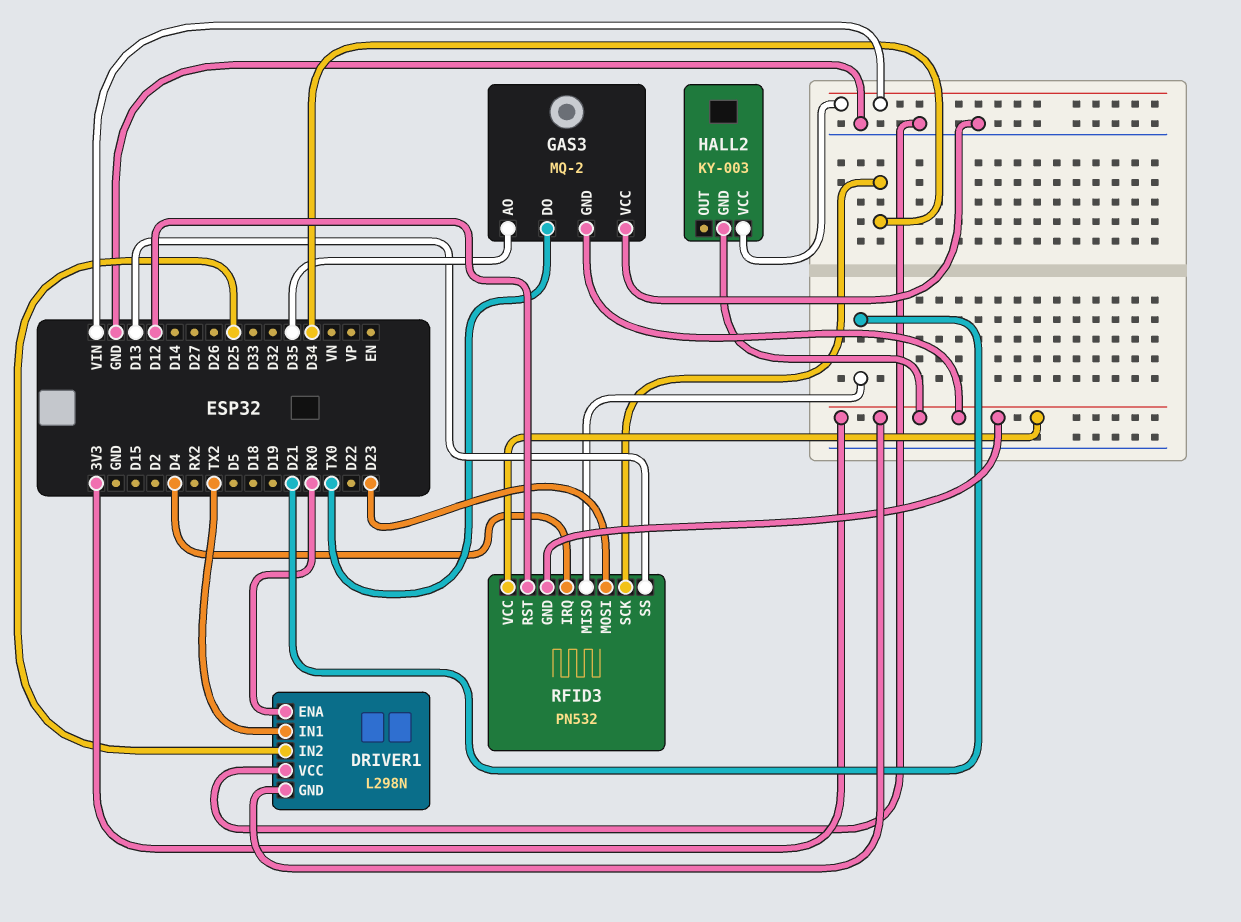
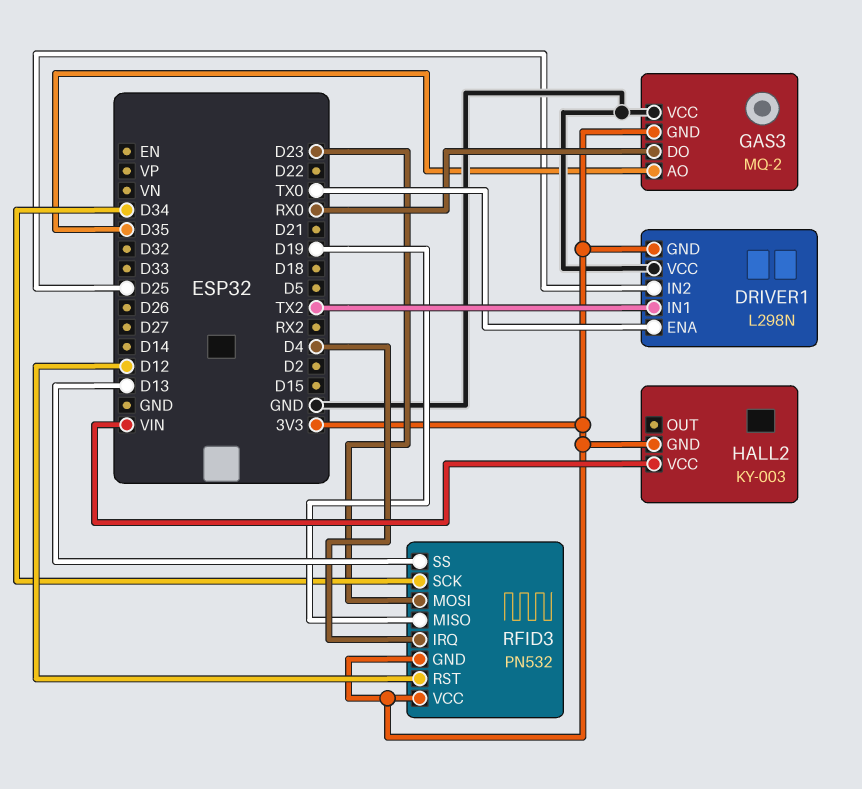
DRIVER1 pin ENA: RX0 -> TX0
GAS3 pin DO: TX0 -> RX0
RFID3 pin MISO: D21 -> D19

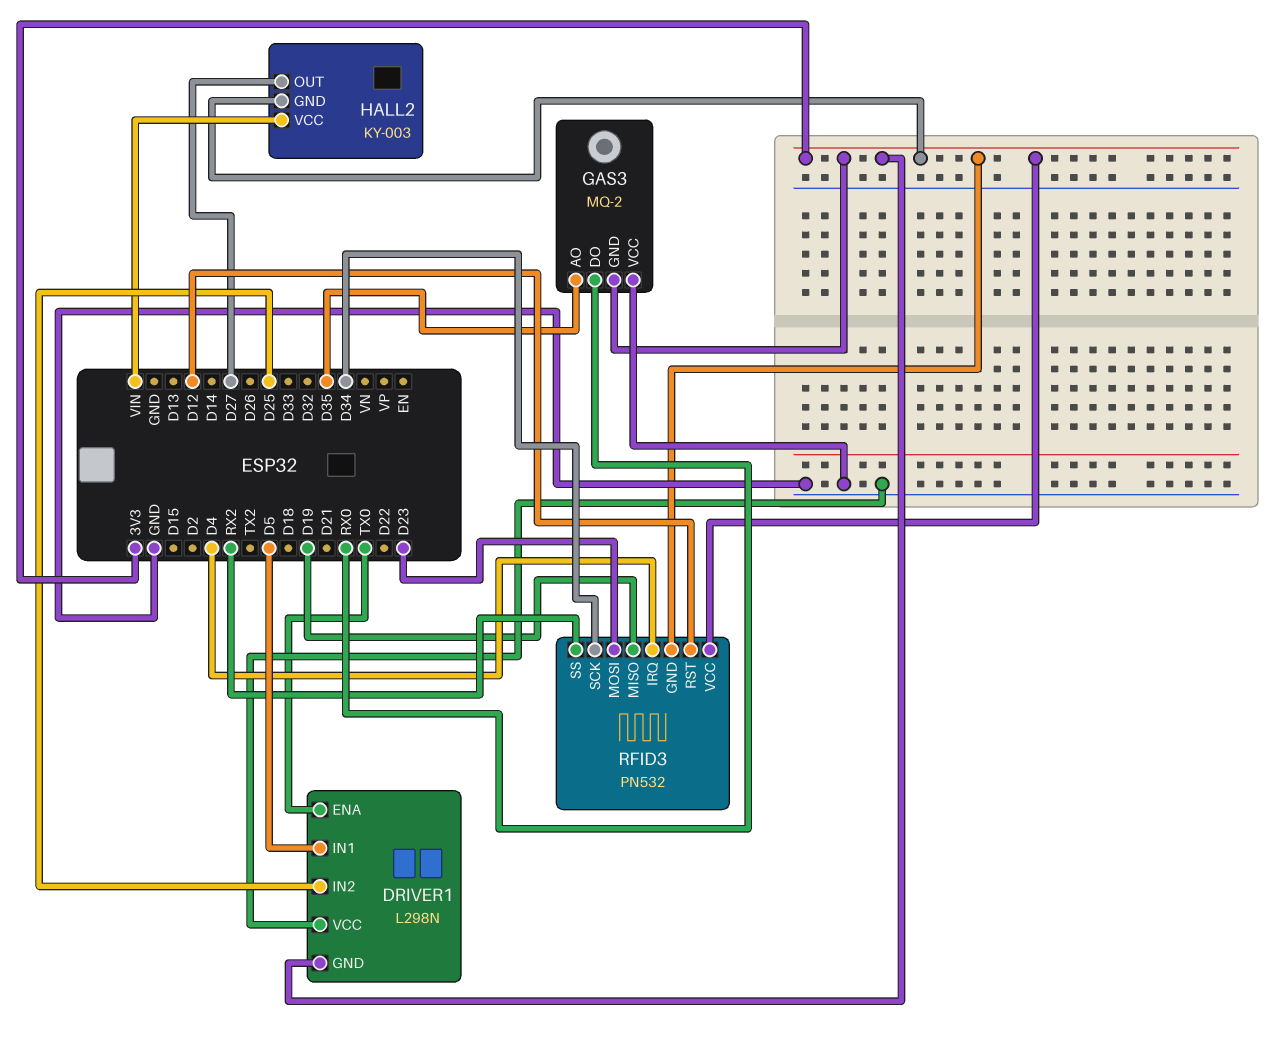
DRIVER1 pin IN1: TX2 -> D5
HALL2 pin OUT: none -> D27
RFID3 pin SS: D13 -> RX2

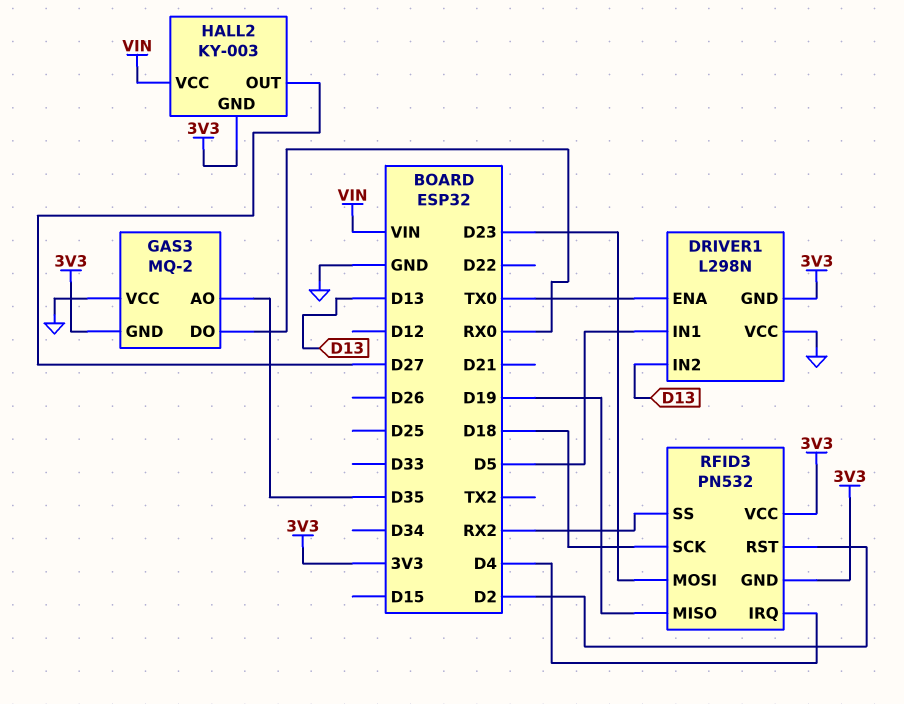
DRIVER1 pin IN2: D25 -> D13
RFID3 pin RST: D12 -> D2
RFID3 pin SCK: D34 -> D18

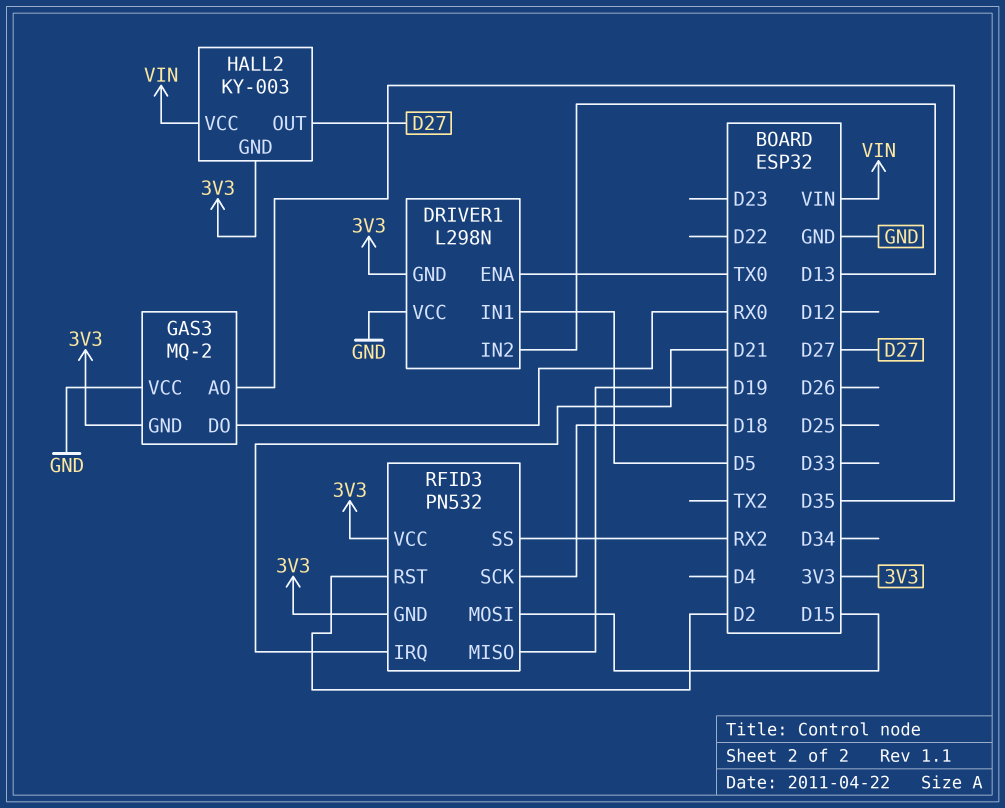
RFID3 pin IRQ: D4 -> D21
RFID3 pin MOSI: D23 -> D15

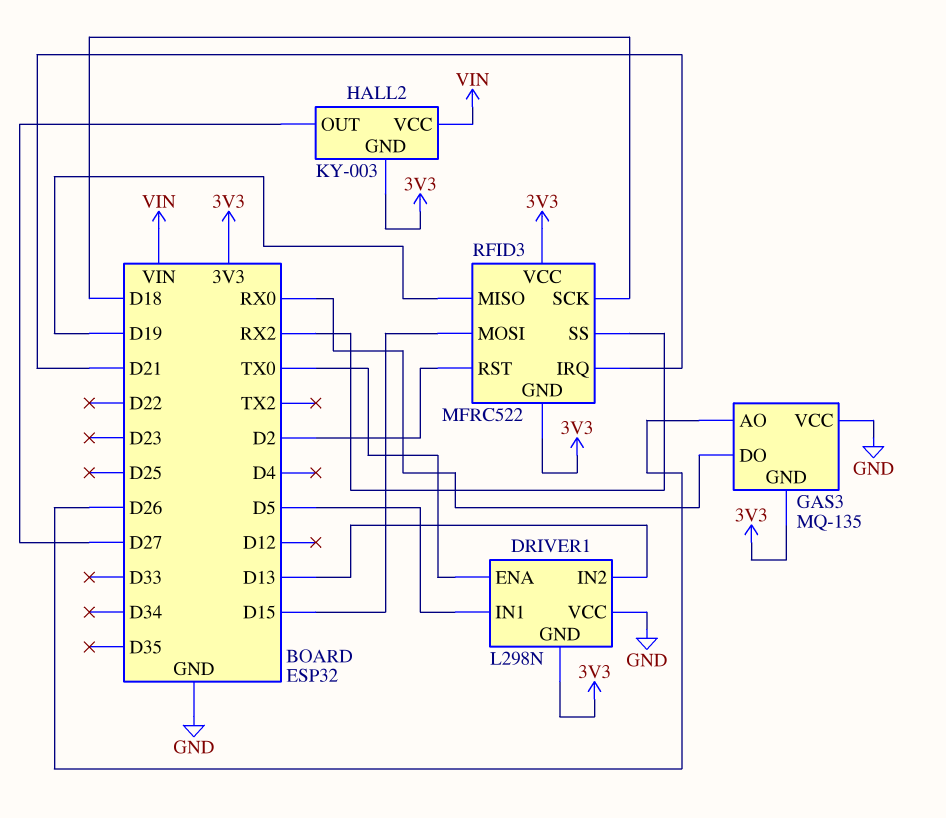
GAS3: MQ-2 -> MQ-135
GAS3 pin AO: D35 -> D26
RFID3: PN532 -> MFRC522

